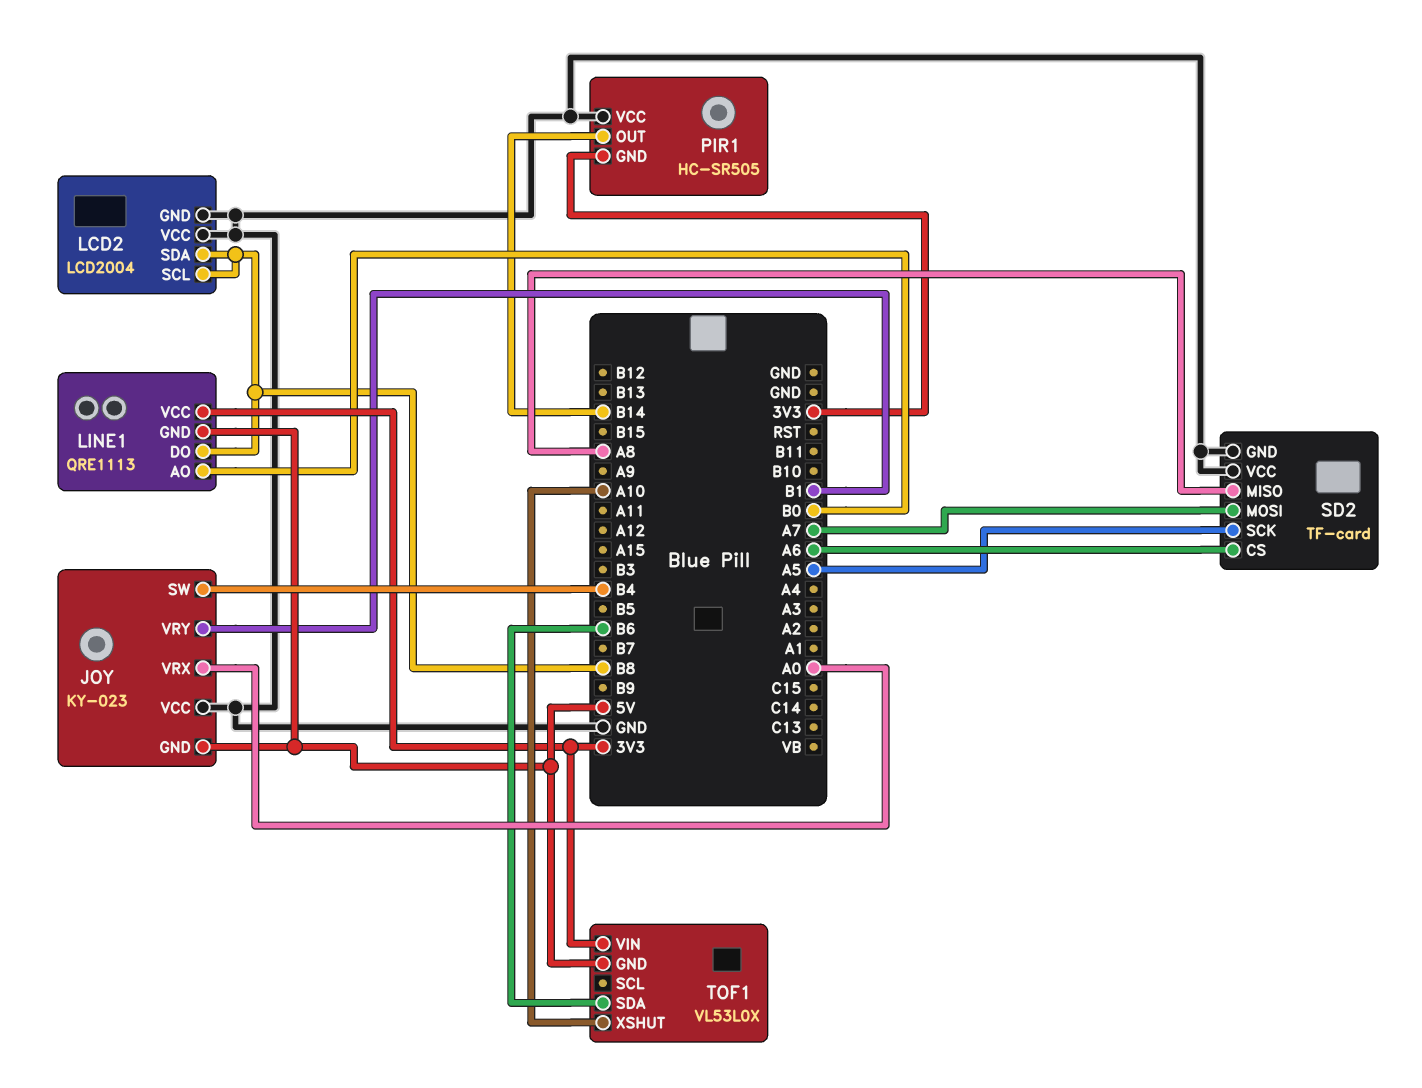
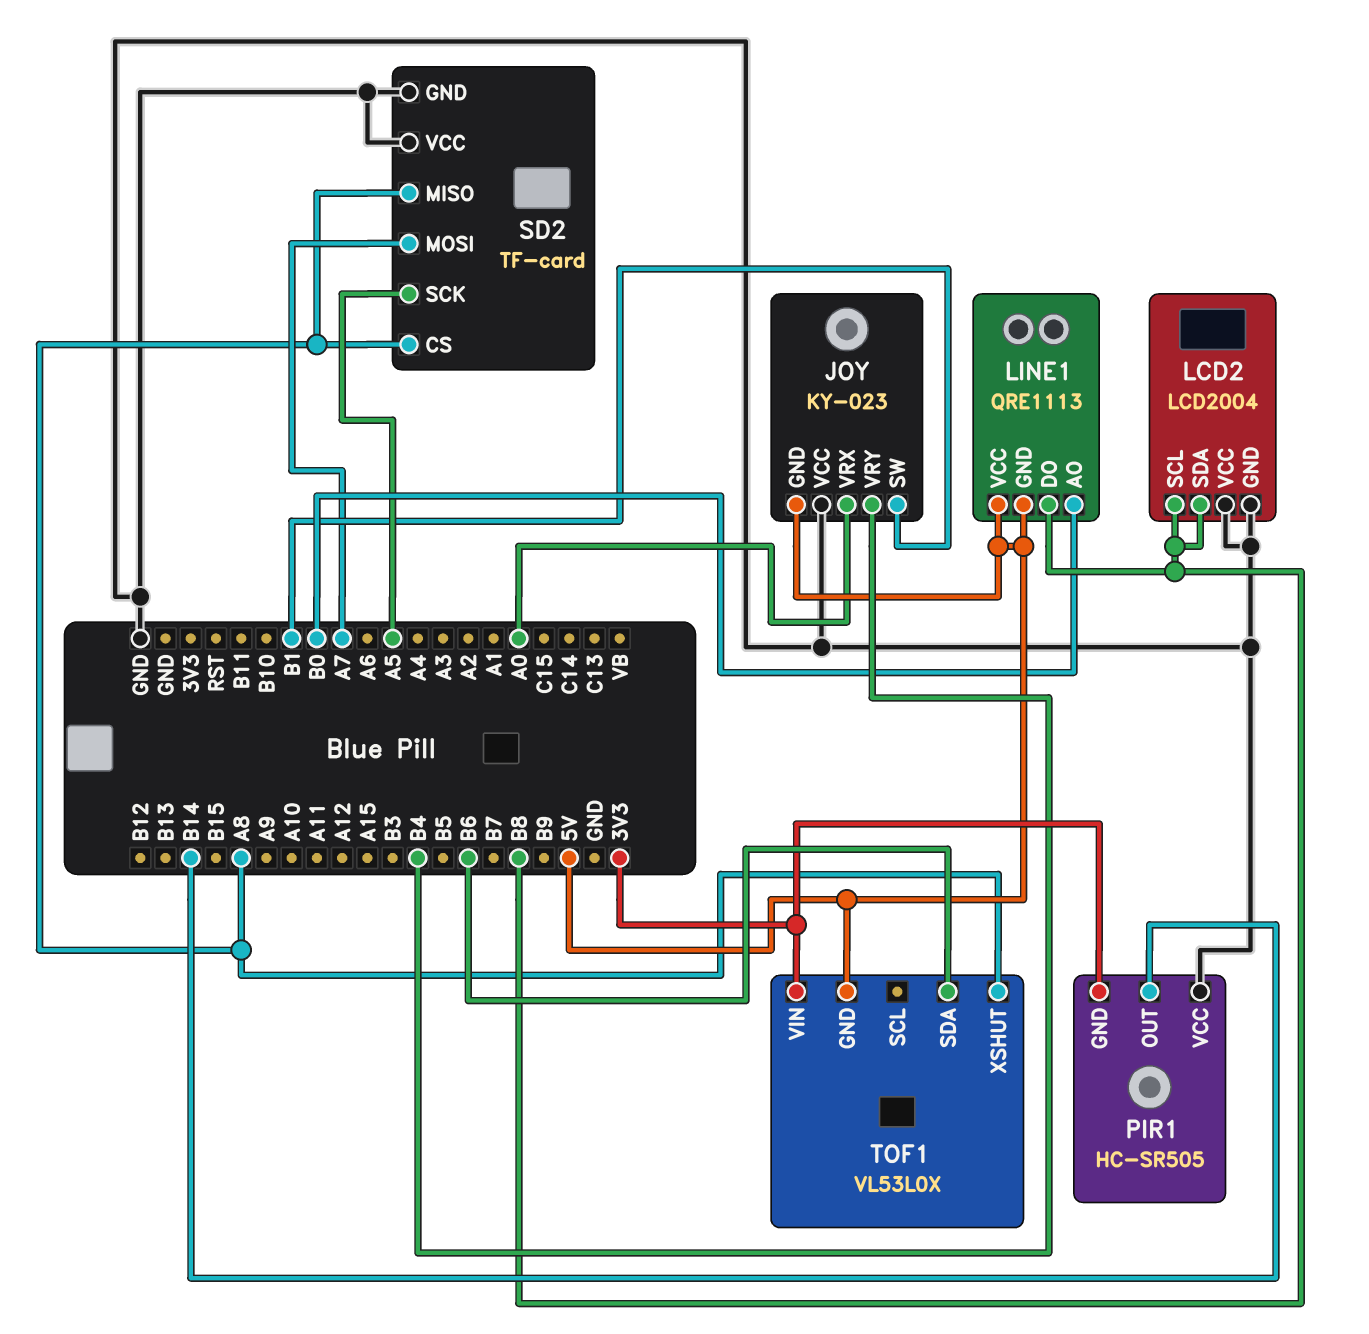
JOY pin SW: B4 -> B1
JOY pin VRY: B1 -> B4
LINE1 pin VCC: 3V3 -> 5V
SD2 pin CS: A6 -> A8
TOF1 pin XSHUT: A10 -> A8

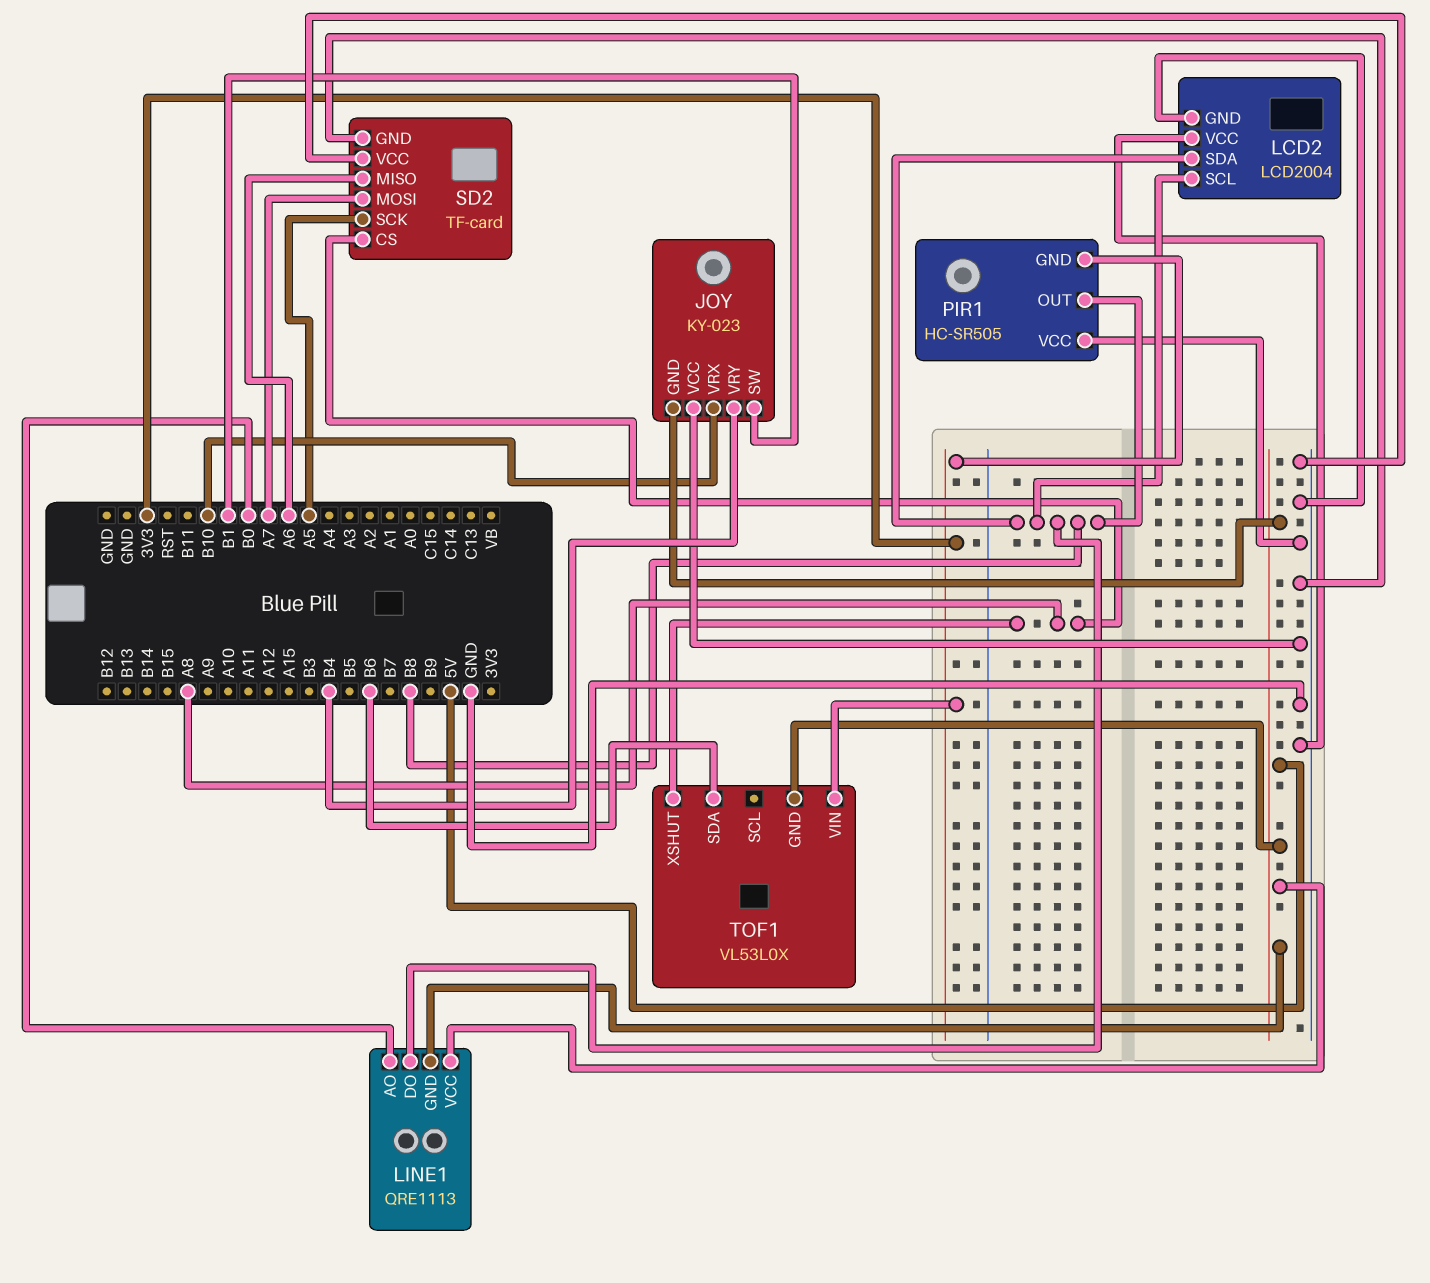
JOY pin VRX: A0 -> B10
PIR1 pin OUT: B14 -> B8
SD2 pin MISO: A8 -> A6

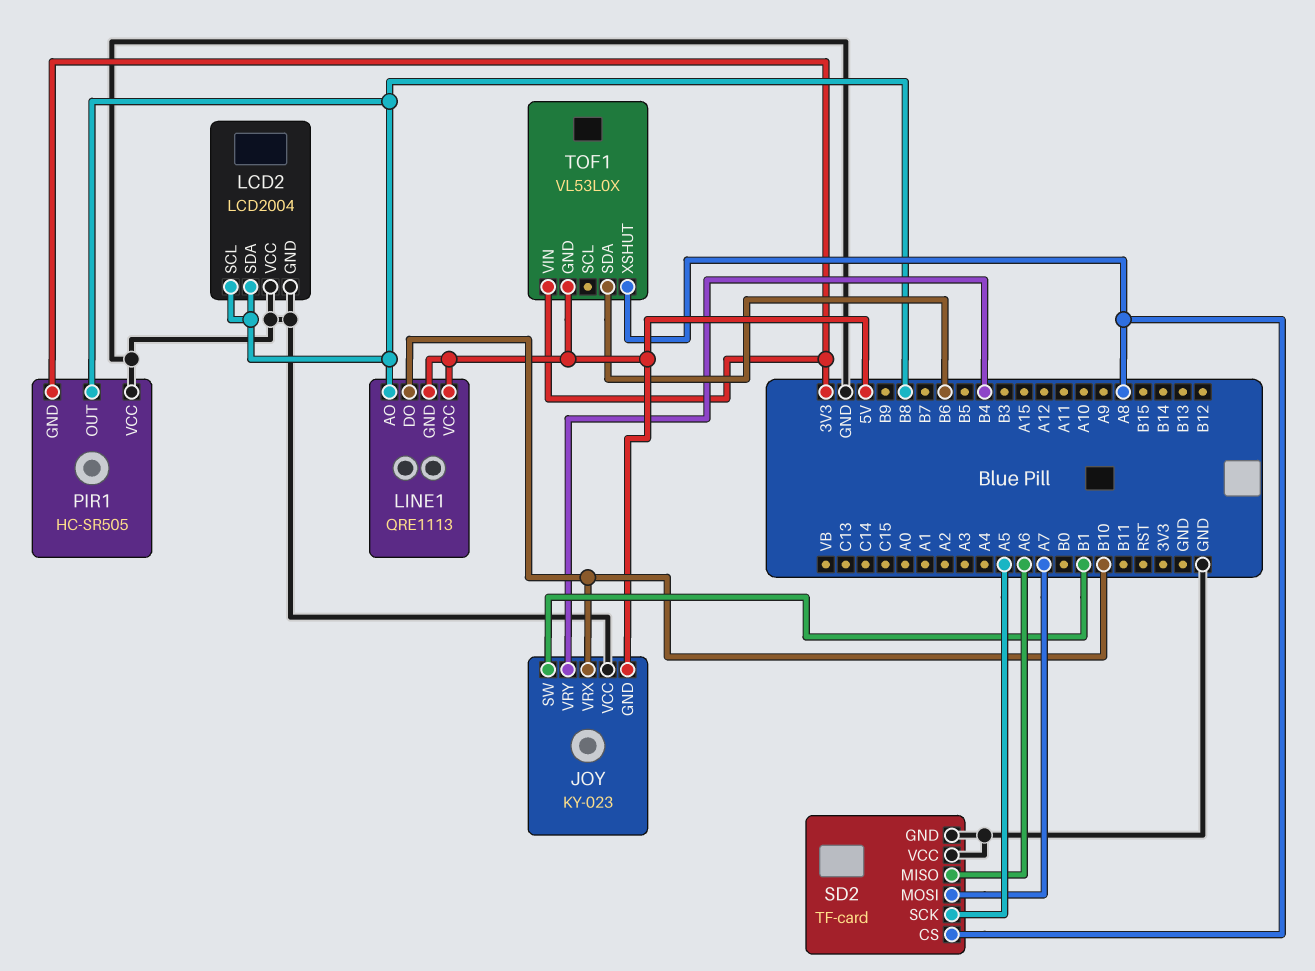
LINE1 pin AO: B0 -> B8
LINE1 pin DO: B8 -> B10

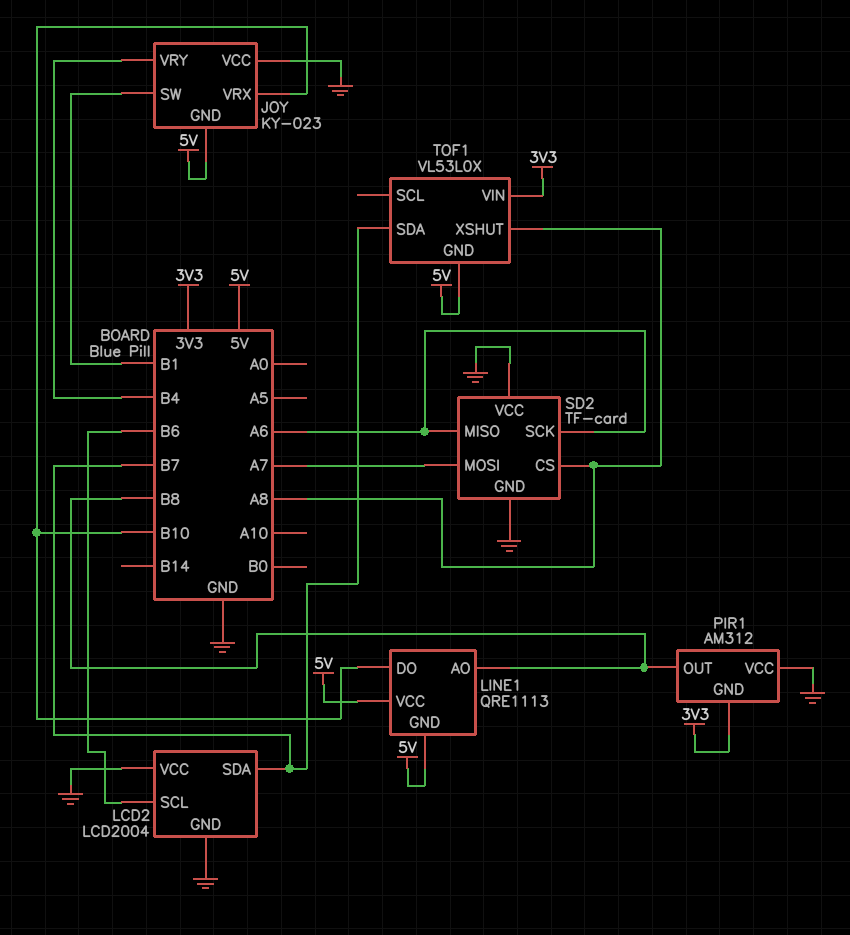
LCD2 pin SCL: B8 -> B6
LCD2 pin SDA: B8 -> B7
PIR1: HC-SR505 -> AM312
SD2 pin SCK: A5 -> A6
TOF1 pin SDA: B6 -> B7

